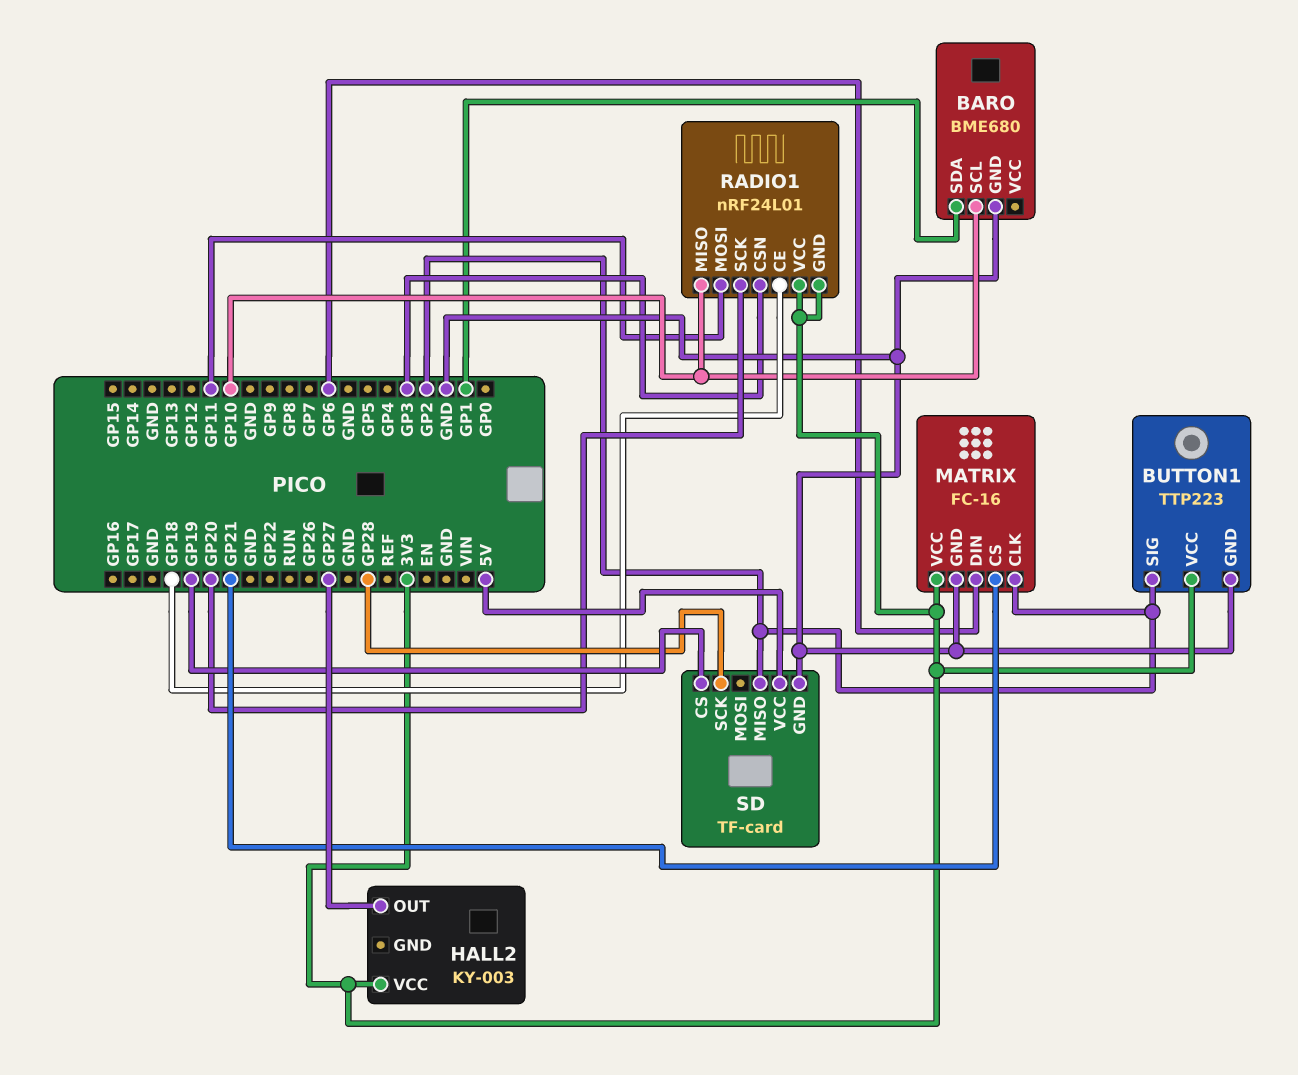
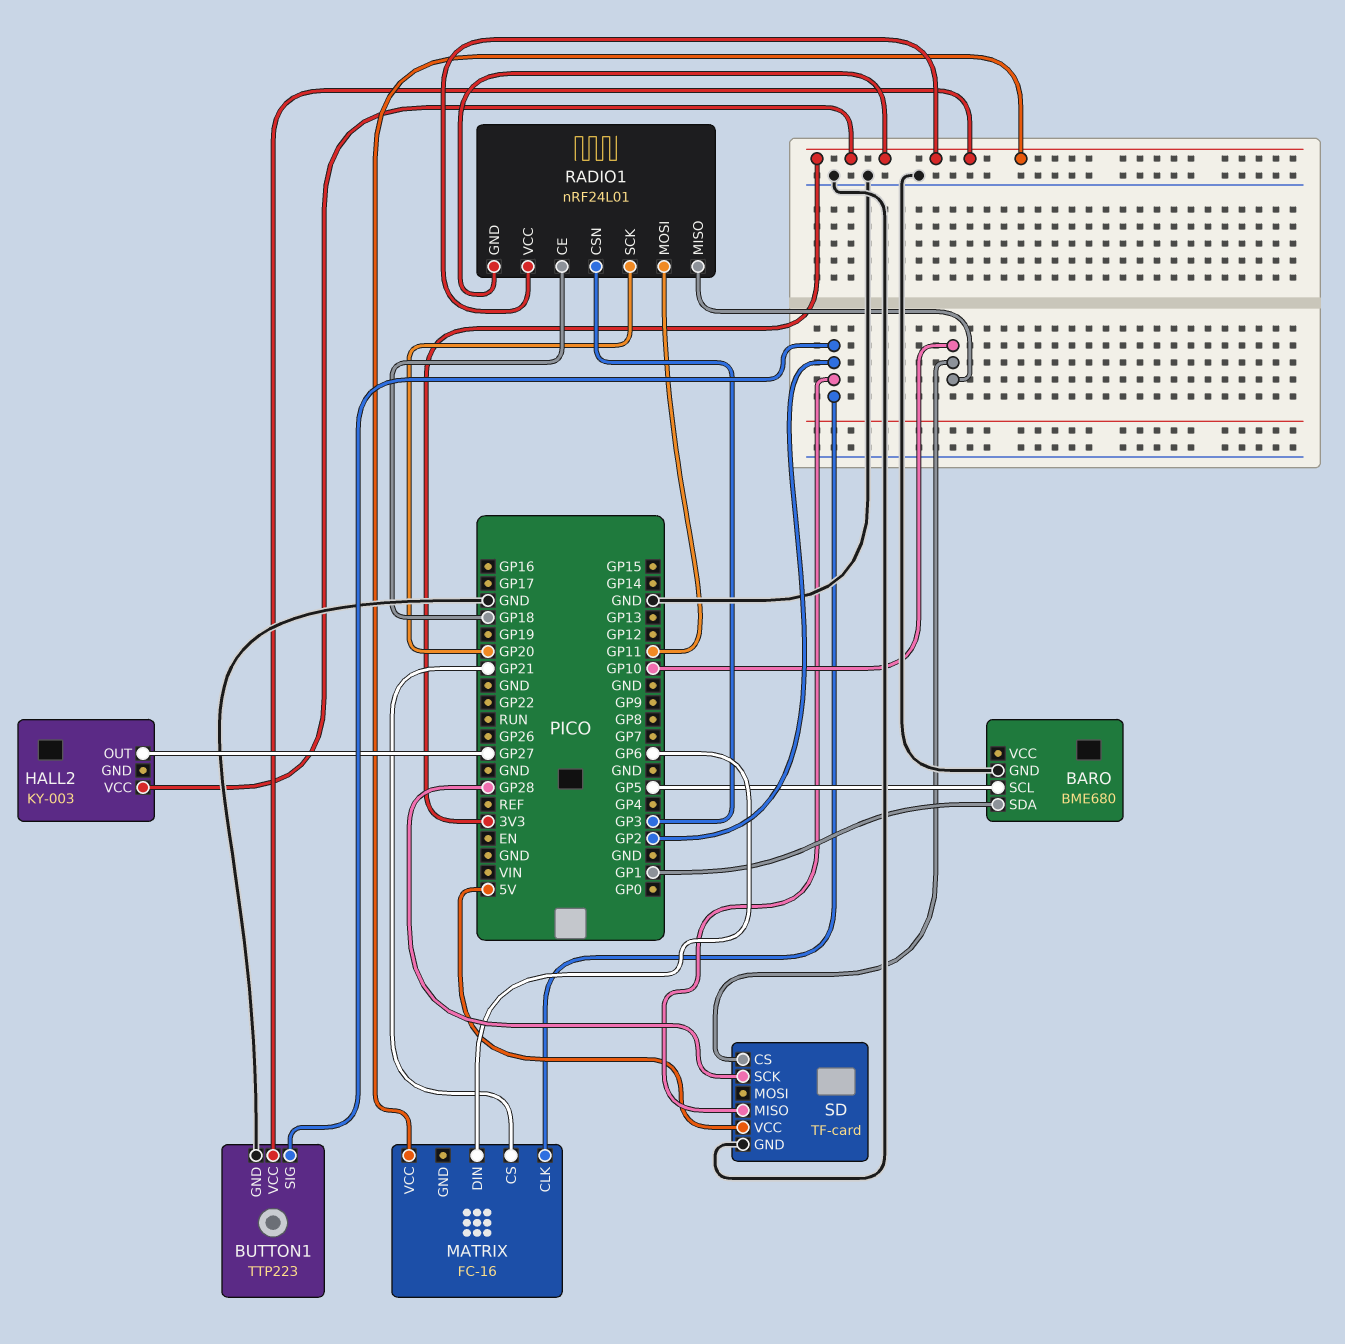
BARO pin SCL: GP10 -> GP5
MATRIX pin GND: GND -> none
SD pin CS: GP19 -> GP10

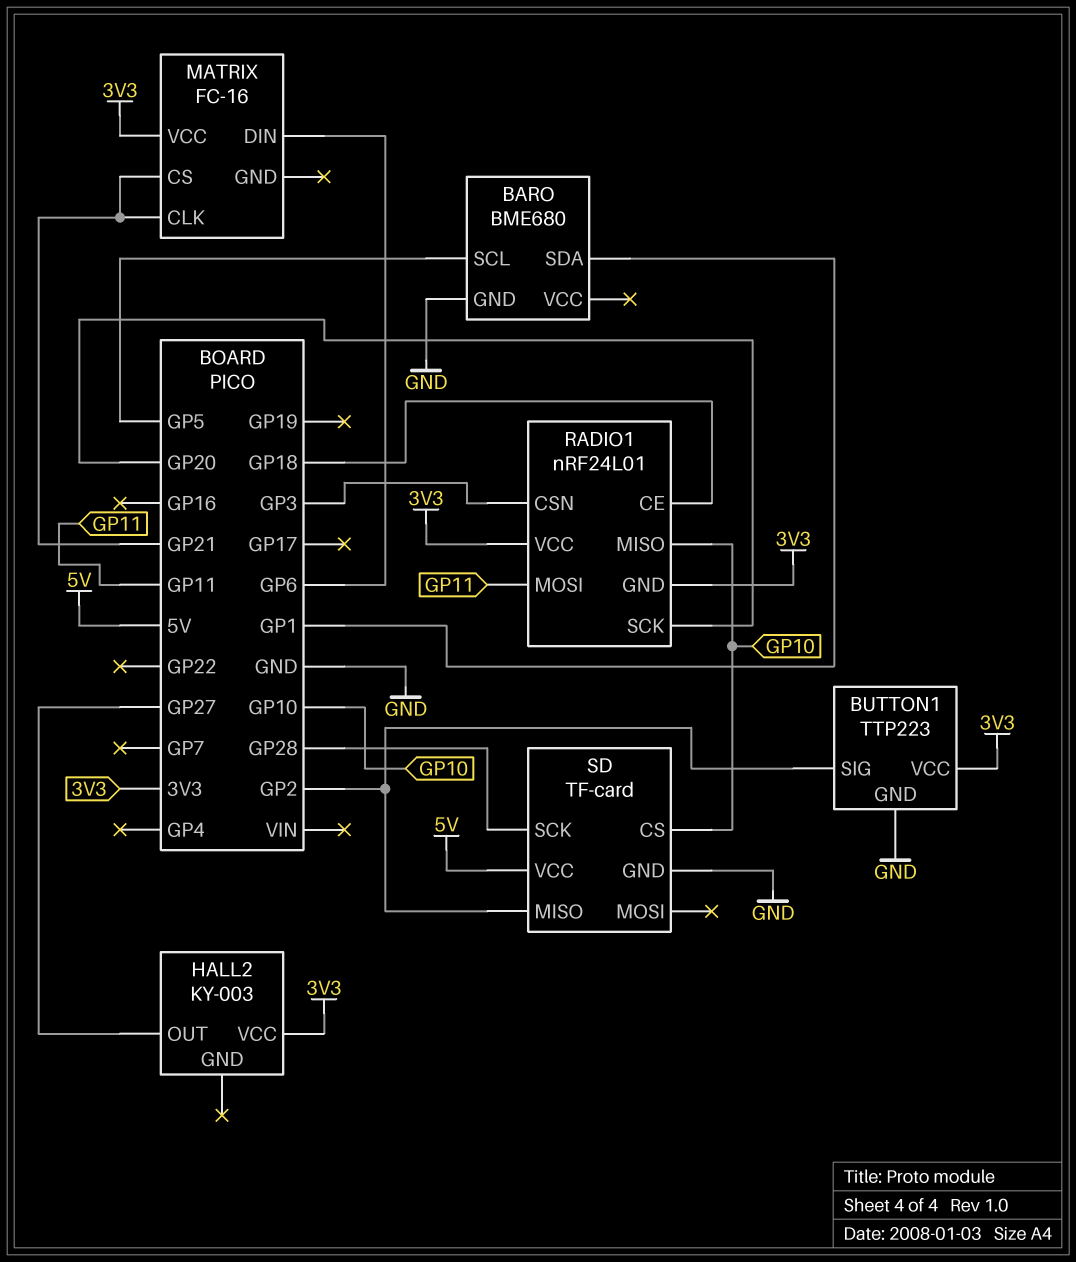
MATRIX pin CLK: GP2 -> GP21

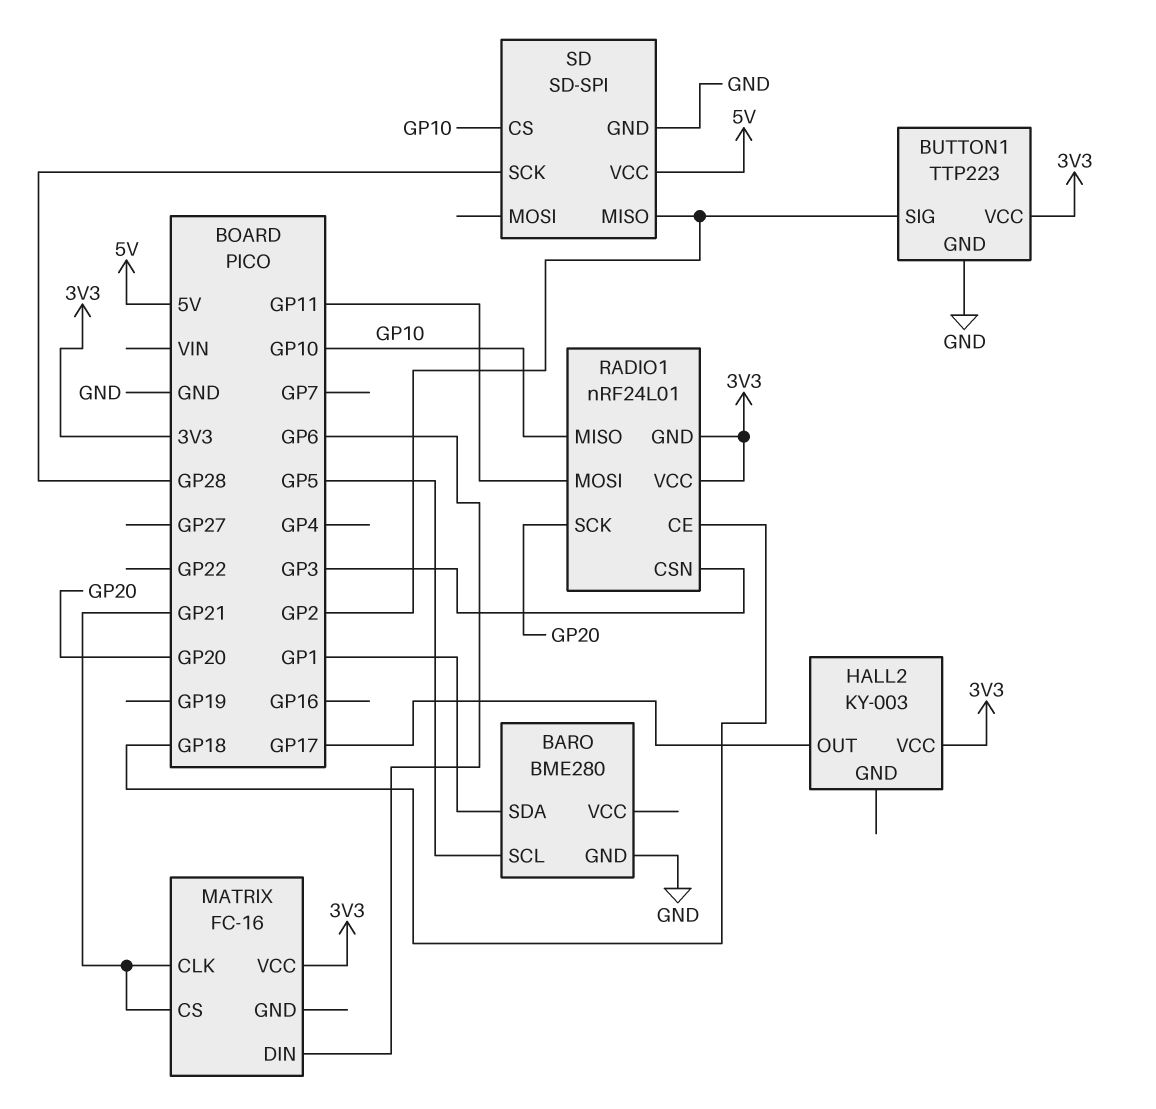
BARO: BME680 -> BME280
HALL2 pin OUT: GP27 -> GP17
SD: TF-card -> SD-SPI

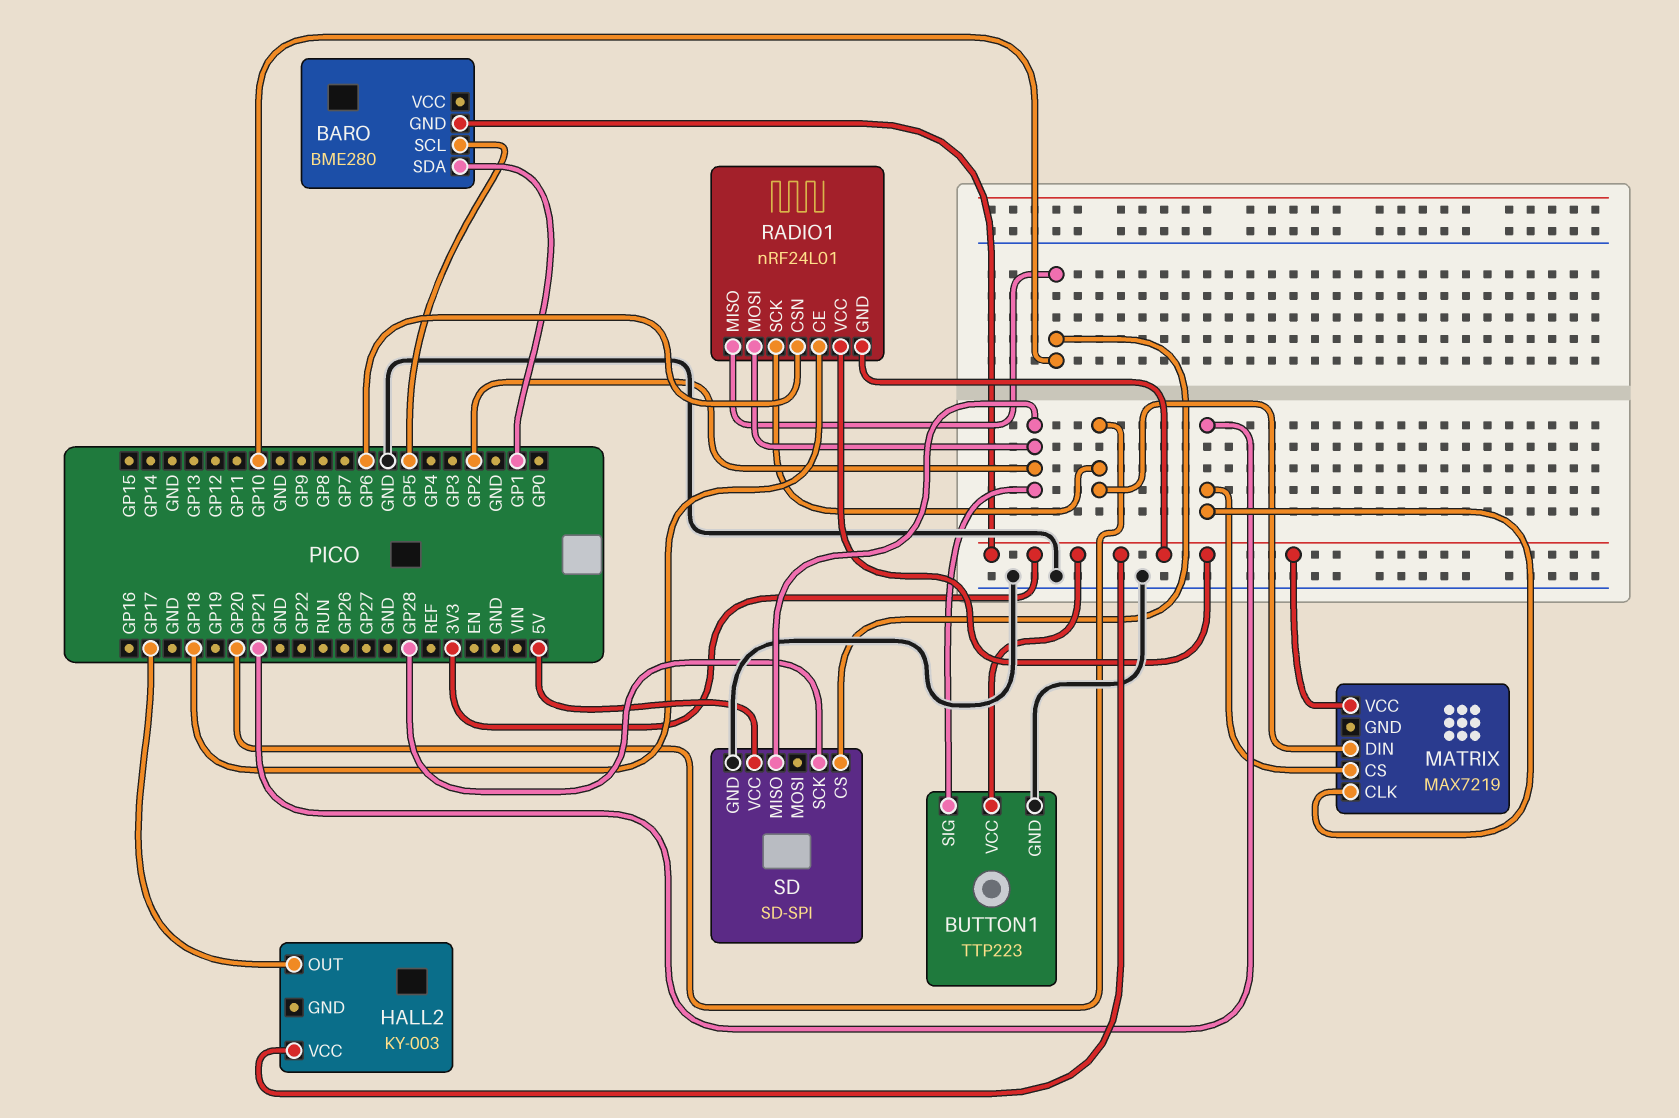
BARO pin GND: GND -> 3V3
MATRIX: FC-16 -> MAX7219
MATRIX pin DIN: GP6 -> GP20
RADIO1 pin CSN: GP3 -> GP6
RADIO1 pin MOSI: GP11 -> GP2

